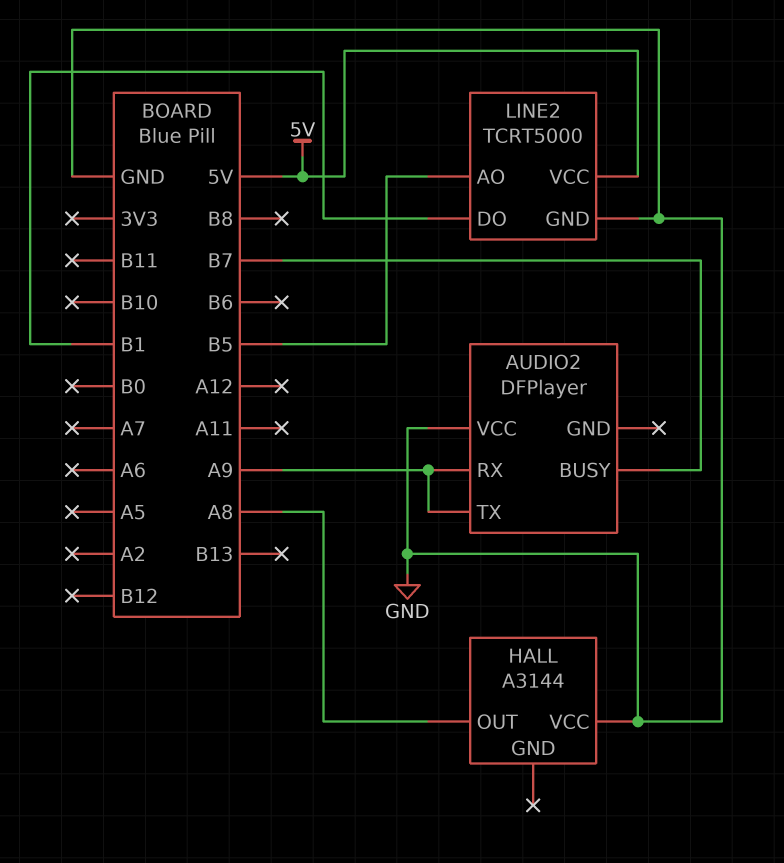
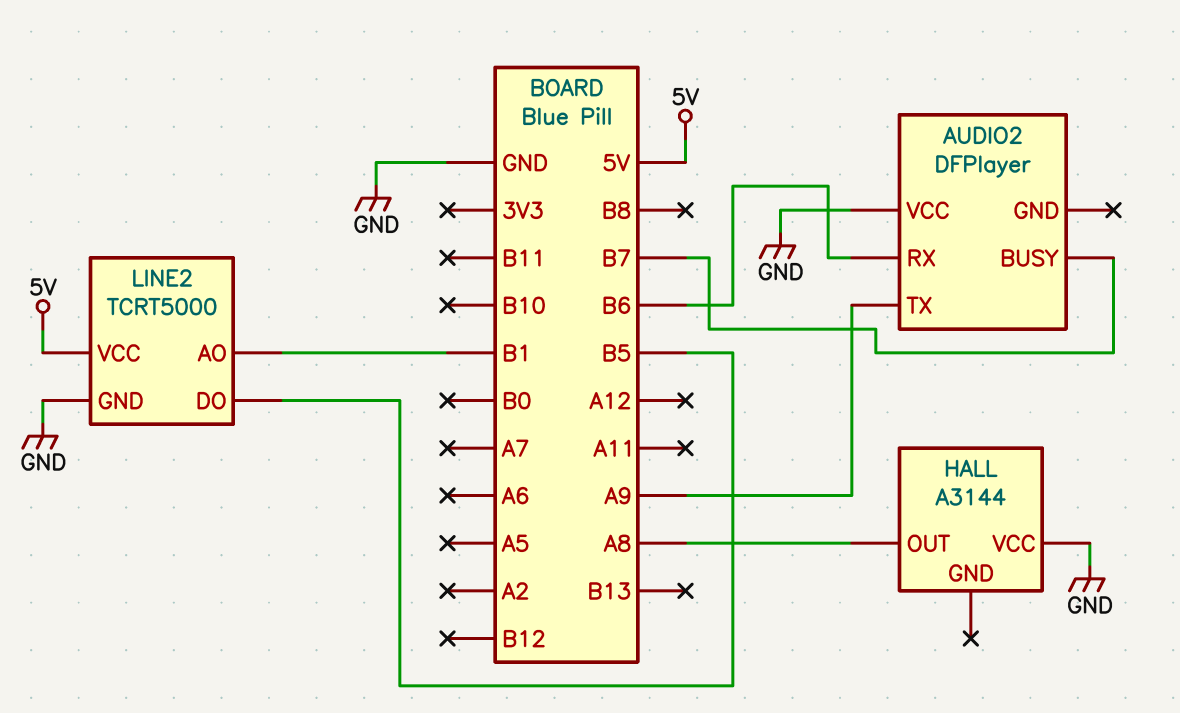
AUDIO2 pin RX: A9 -> B6
LINE2 pin AO: B5 -> B1
LINE2 pin DO: B1 -> B5

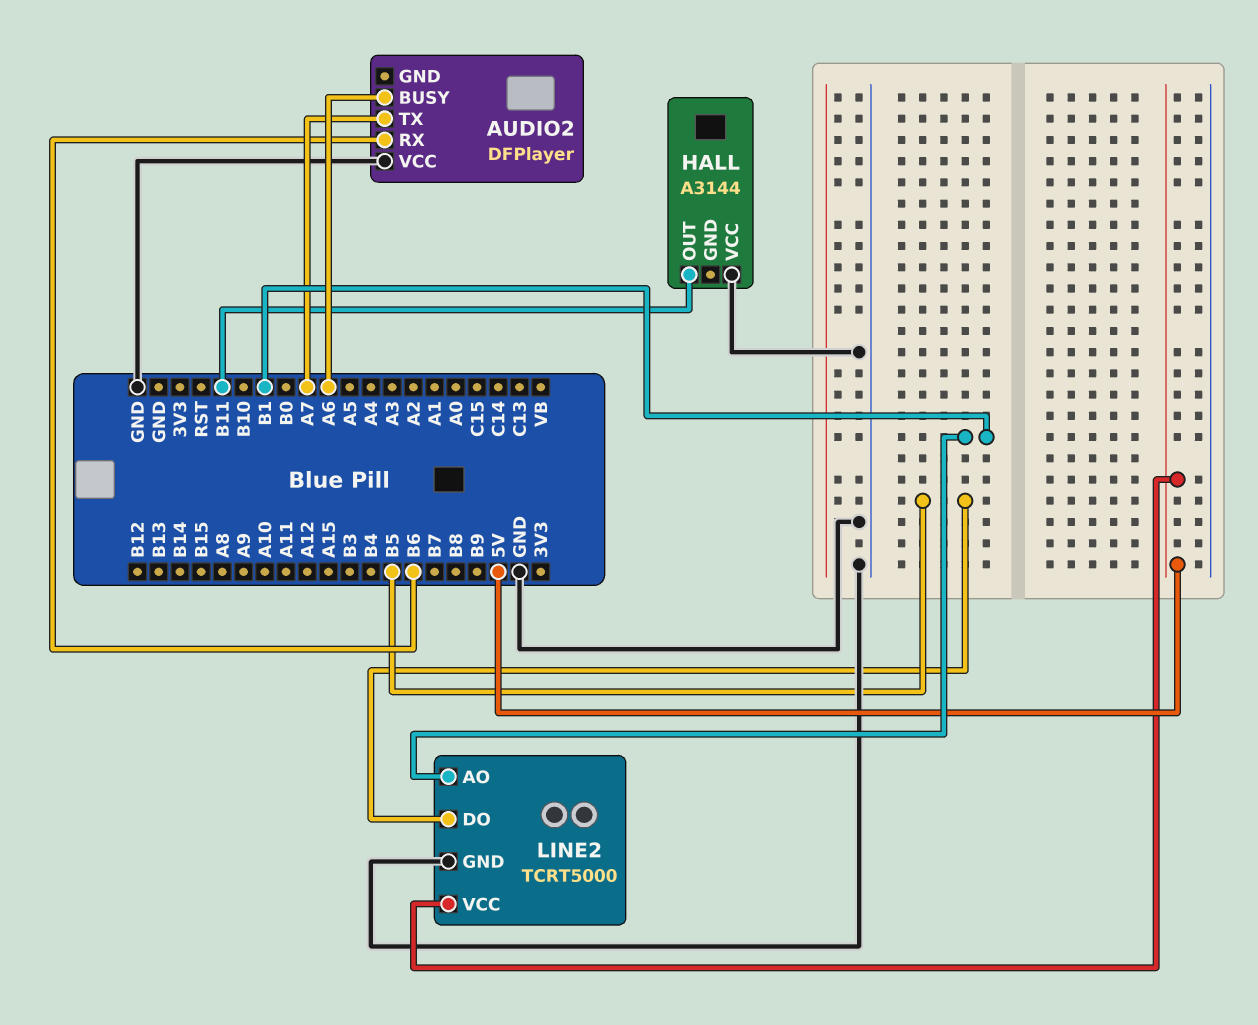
AUDIO2 pin BUSY: B7 -> A6
AUDIO2 pin TX: A9 -> A7
HALL pin OUT: A8 -> B11

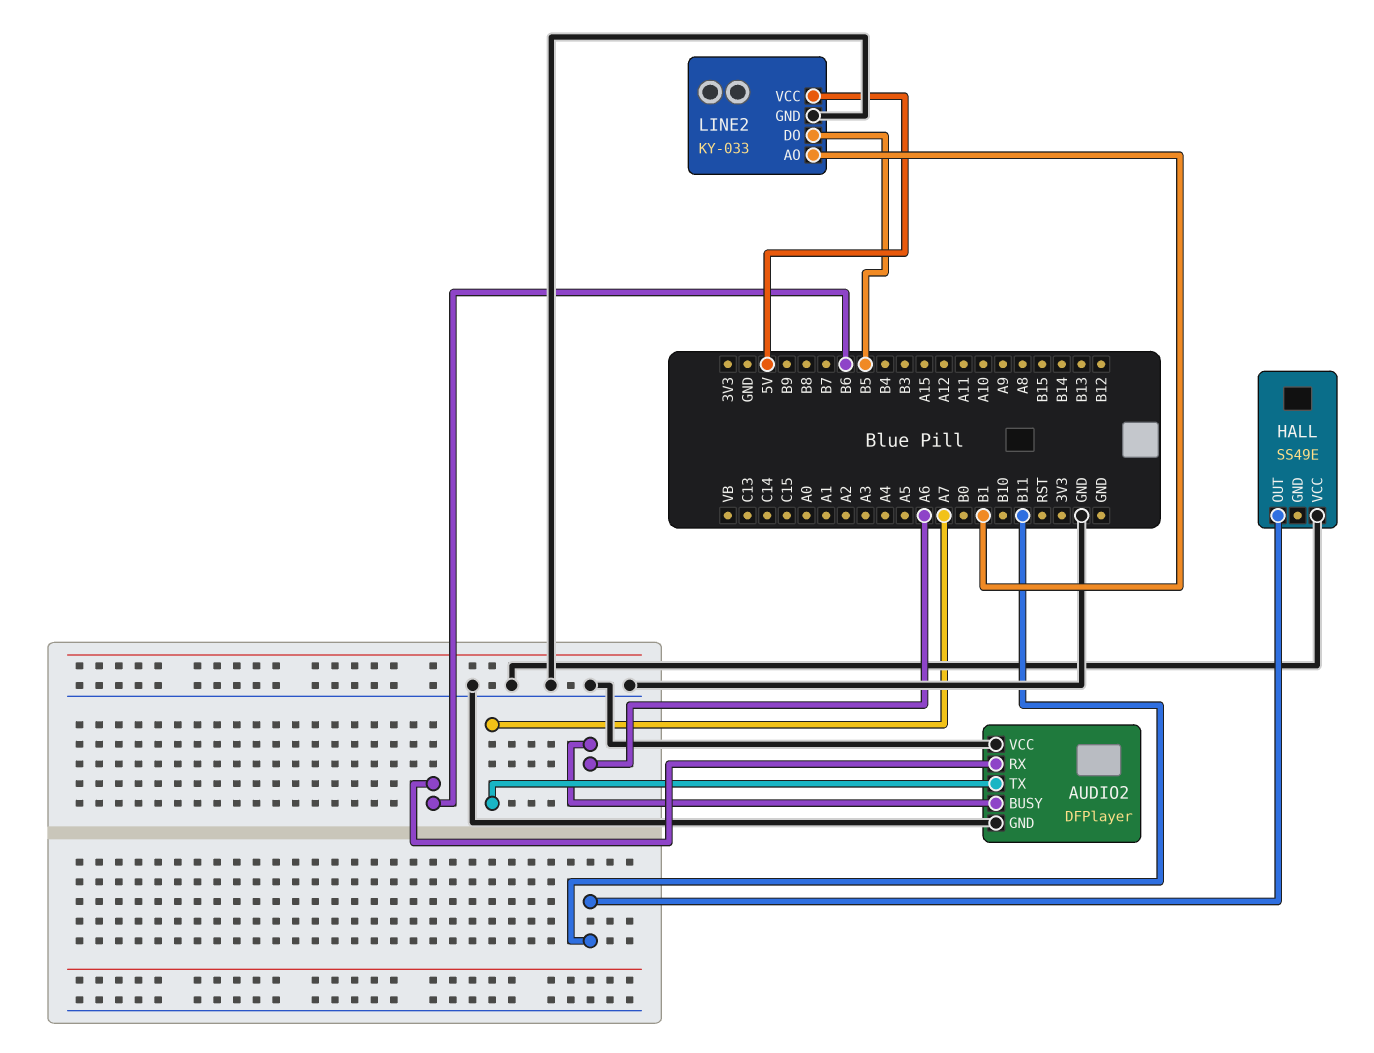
AUDIO2 pin GND: none -> GND
HALL: A3144 -> SS49E
LINE2: TCRT5000 -> KY-033

